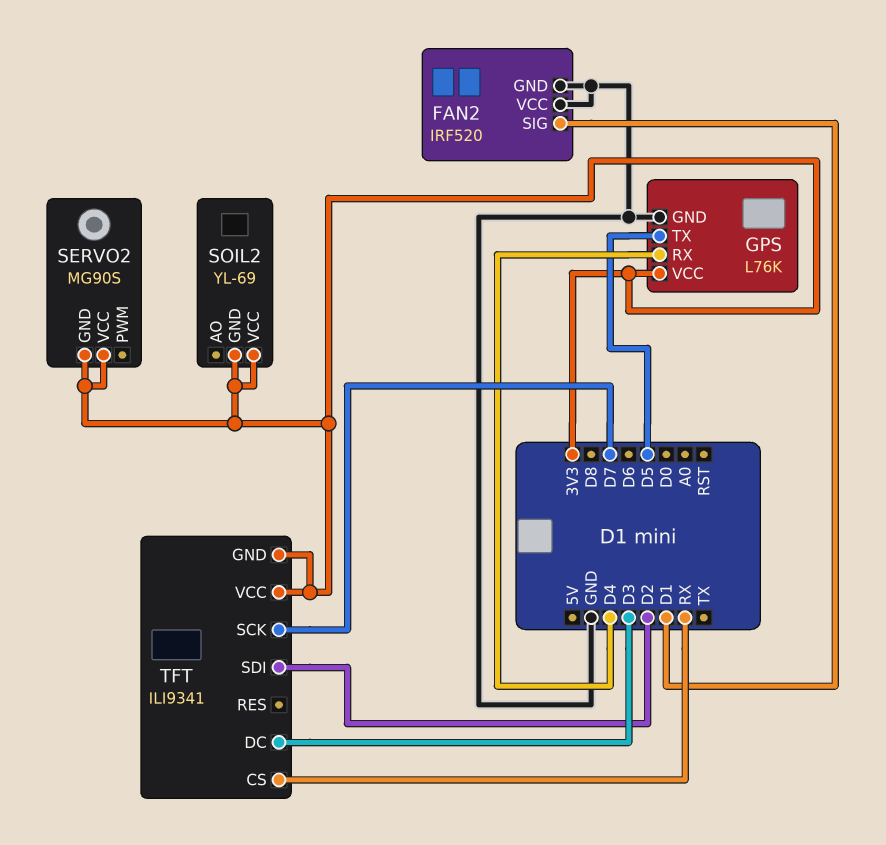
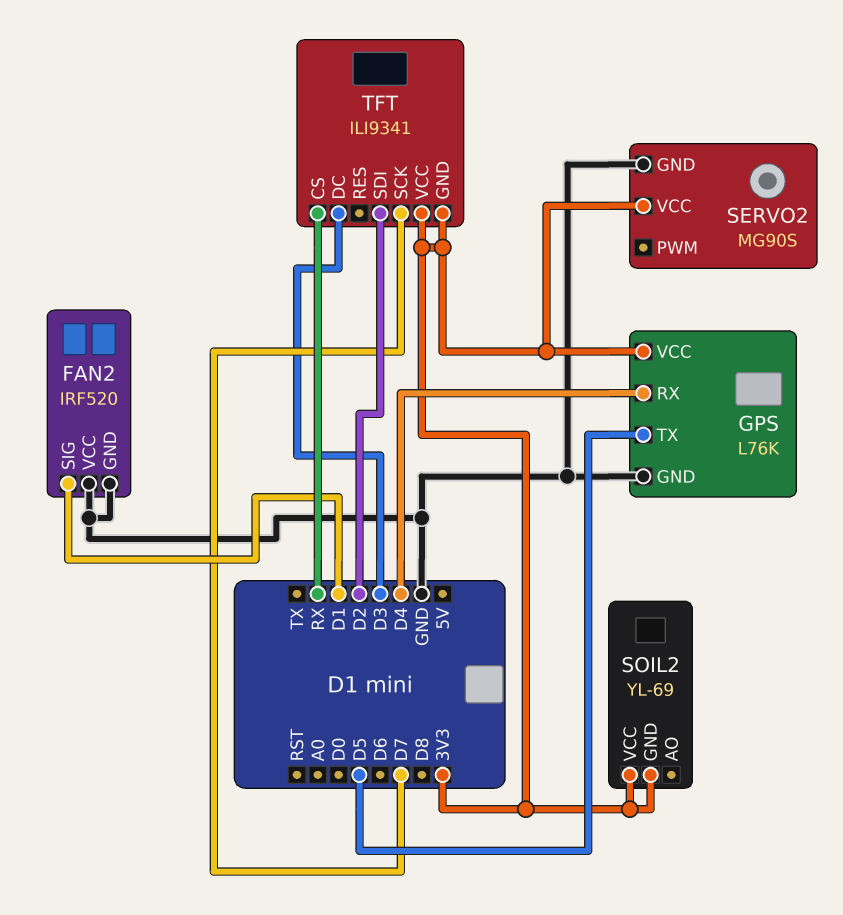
SERVO2 pin GND: 3V3 -> GND

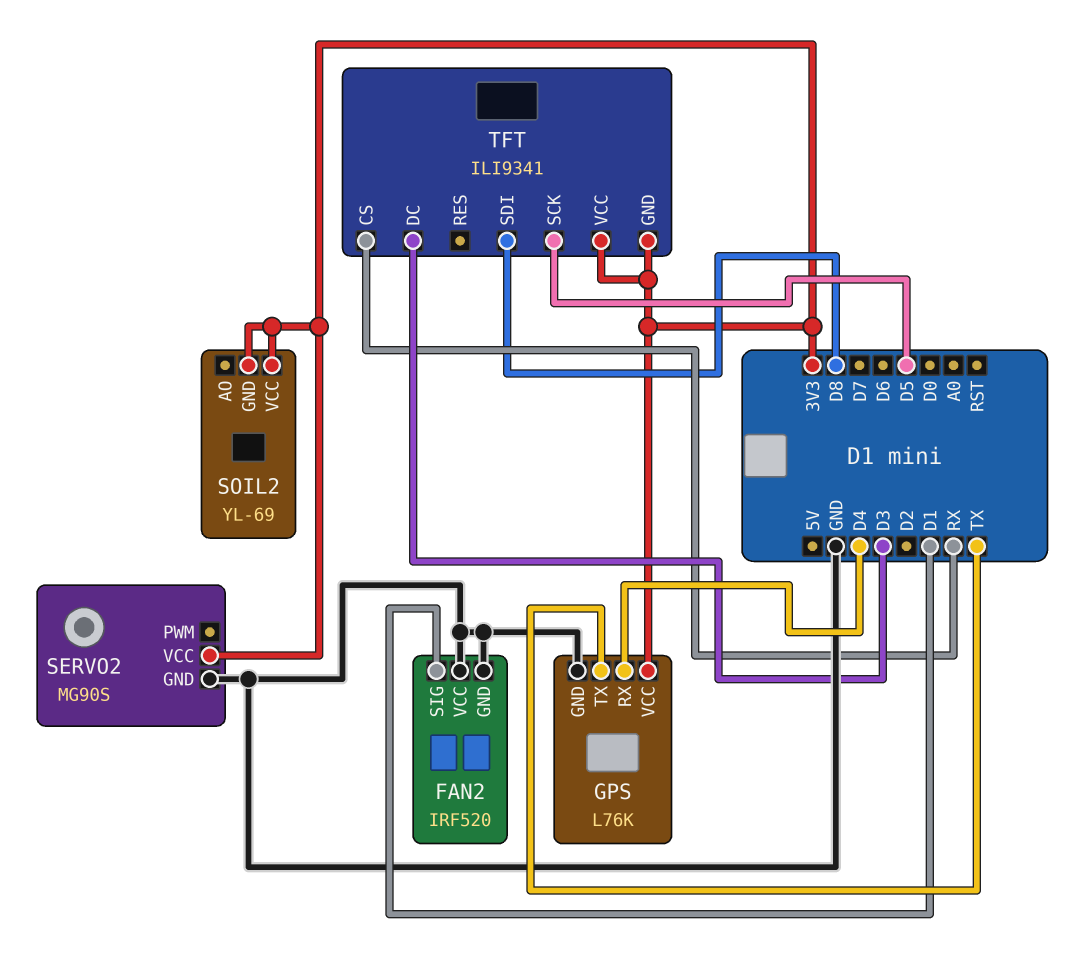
GPS pin TX: D5 -> TX
TFT pin SCK: D7 -> D5
TFT pin SDI: D2 -> D8

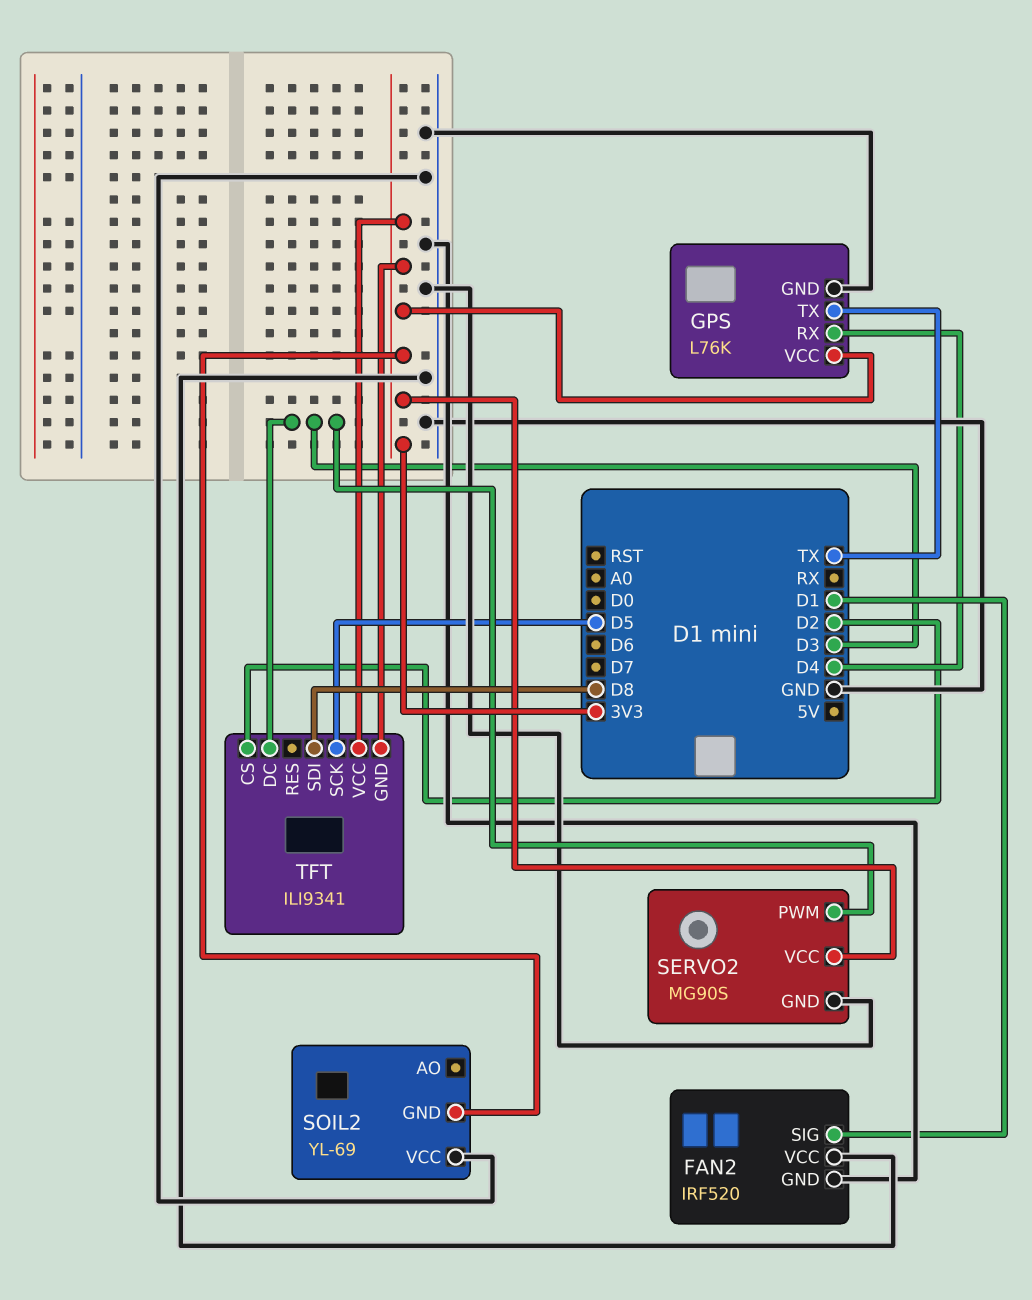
SERVO2 pin PWM: none -> D3
SOIL2 pin VCC: 3V3 -> GND
TFT pin CS: RX -> D2

